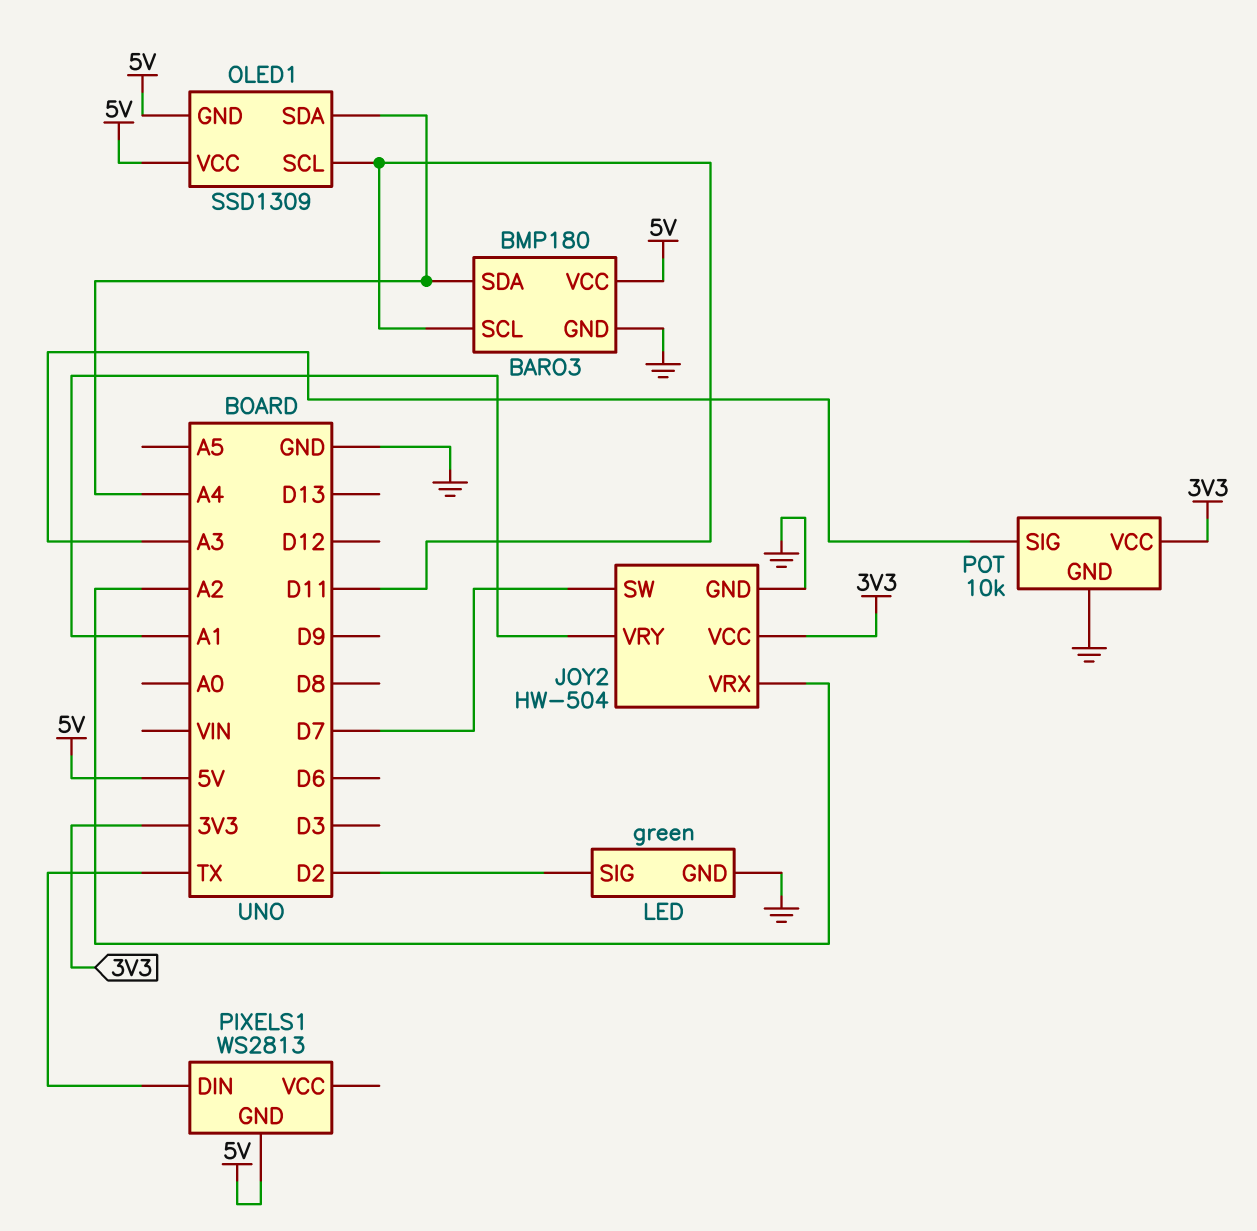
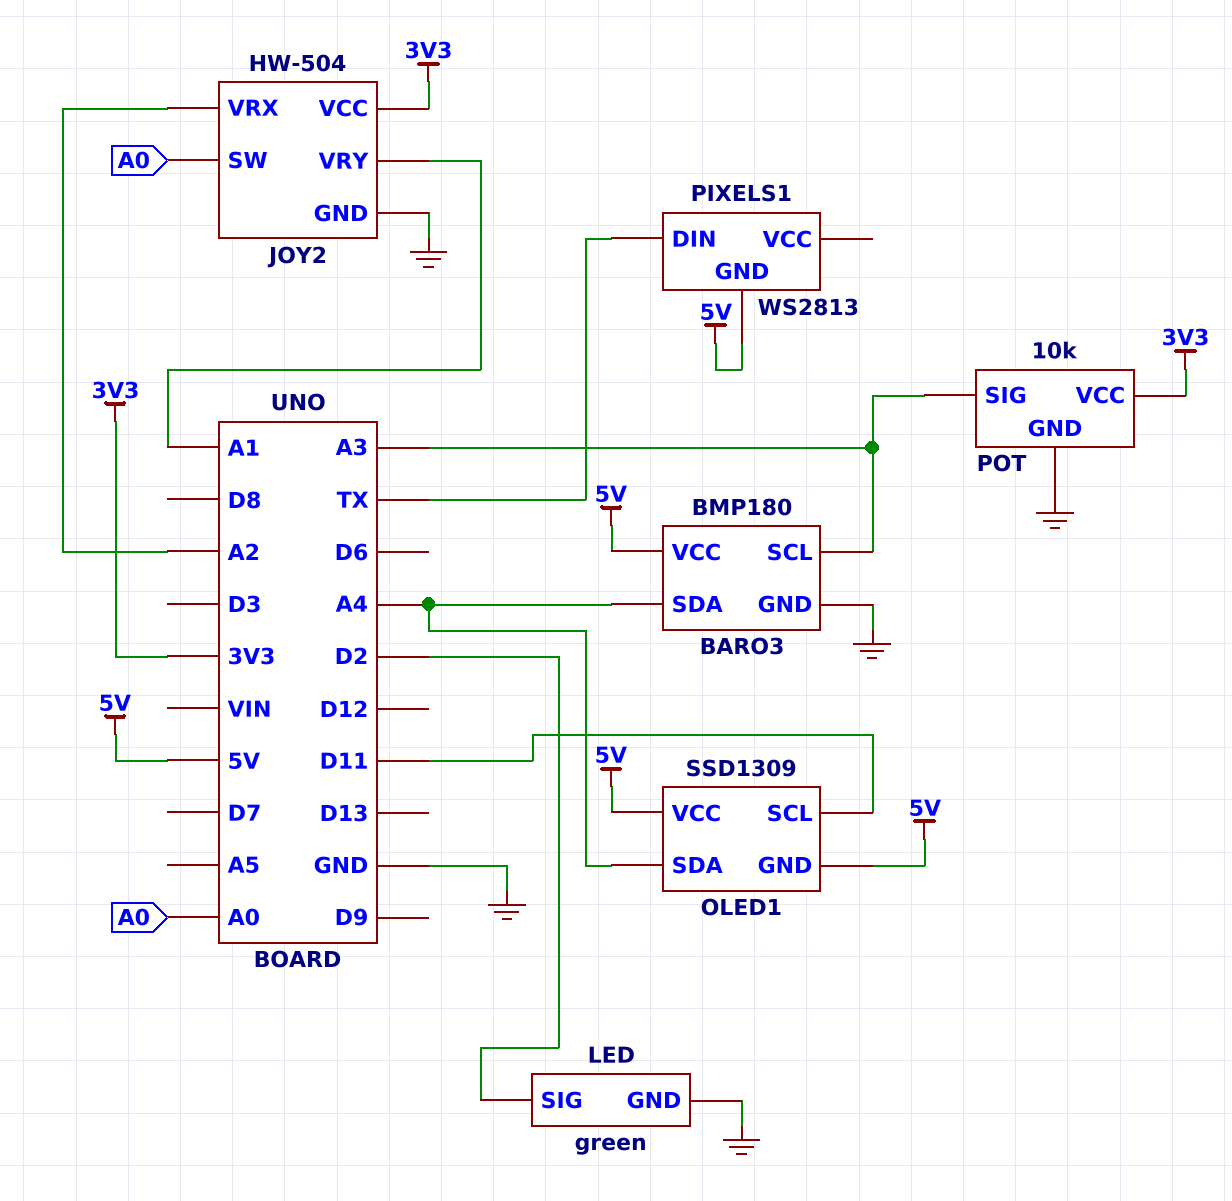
BARO3 pin SCL: D11 -> A3
JOY2 pin SW: D7 -> A0

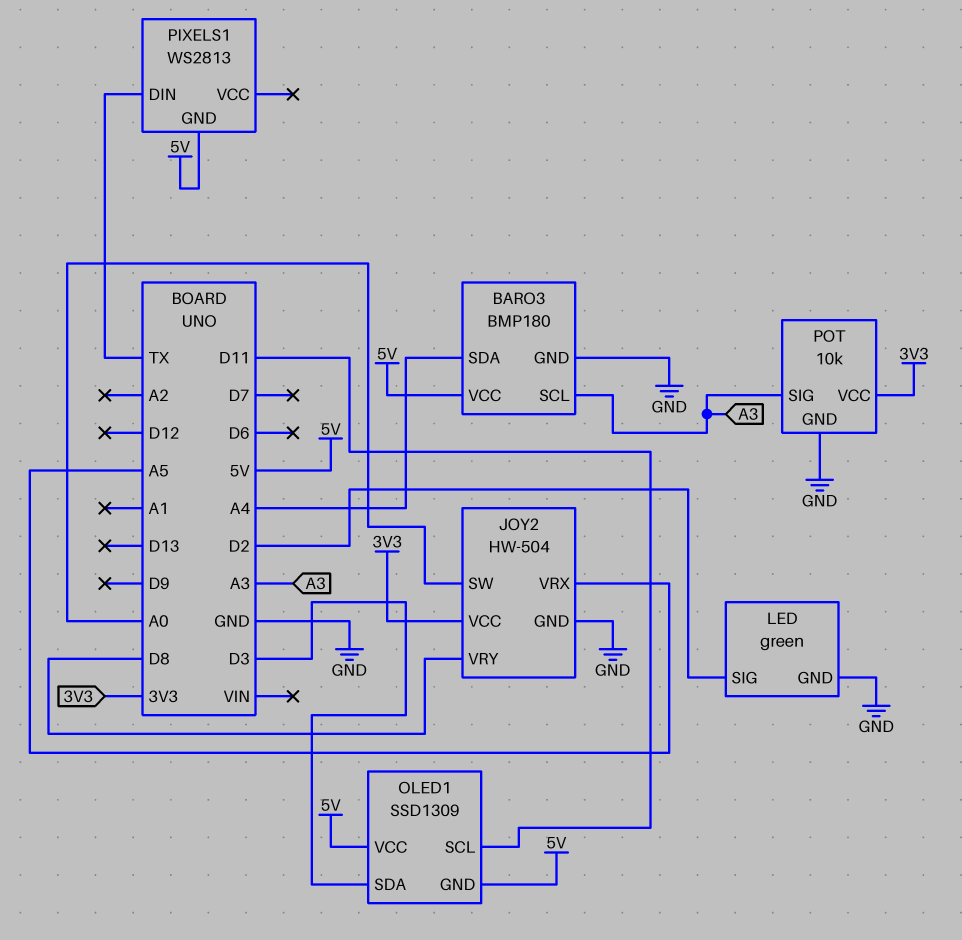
JOY2 pin VRX: A2 -> A5
JOY2 pin VRY: A1 -> D8
OLED1 pin SDA: A4 -> D3

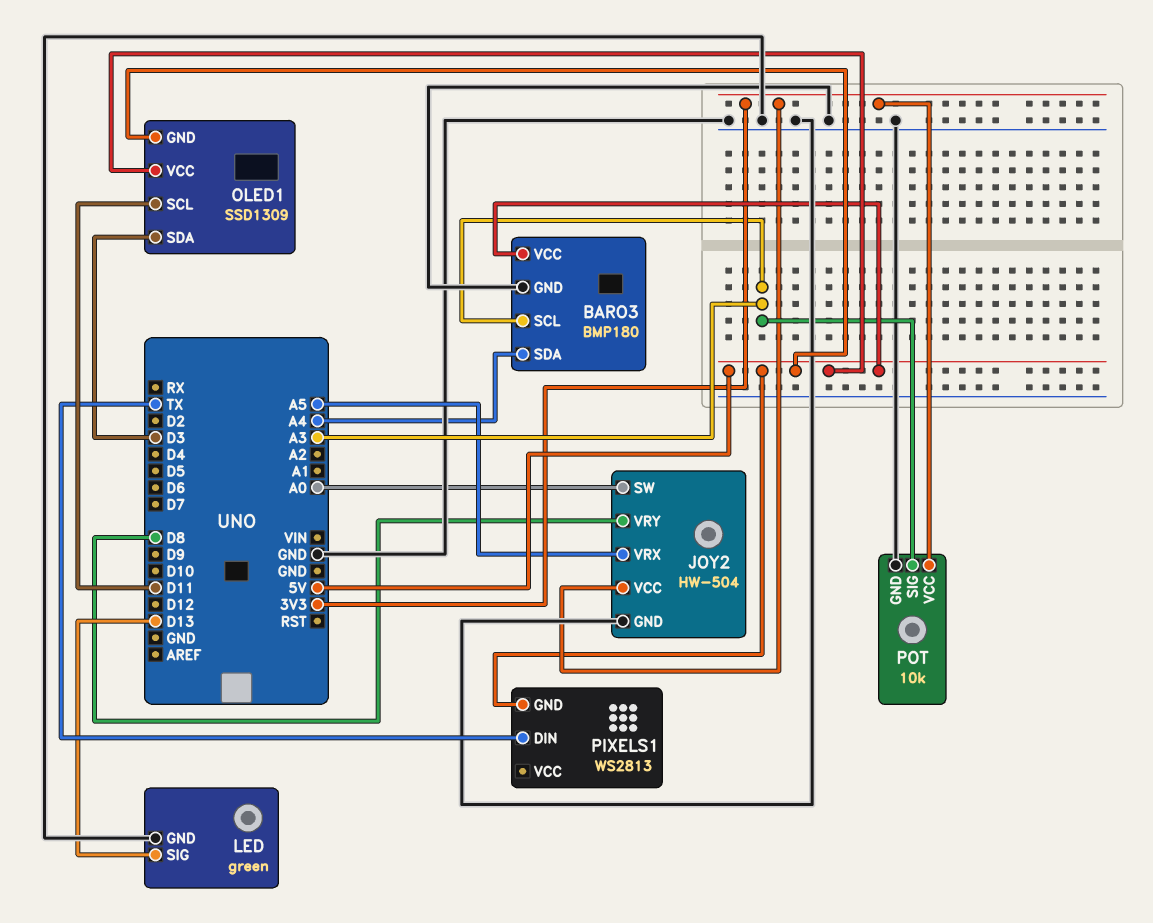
LED pin SIG: D2 -> D13

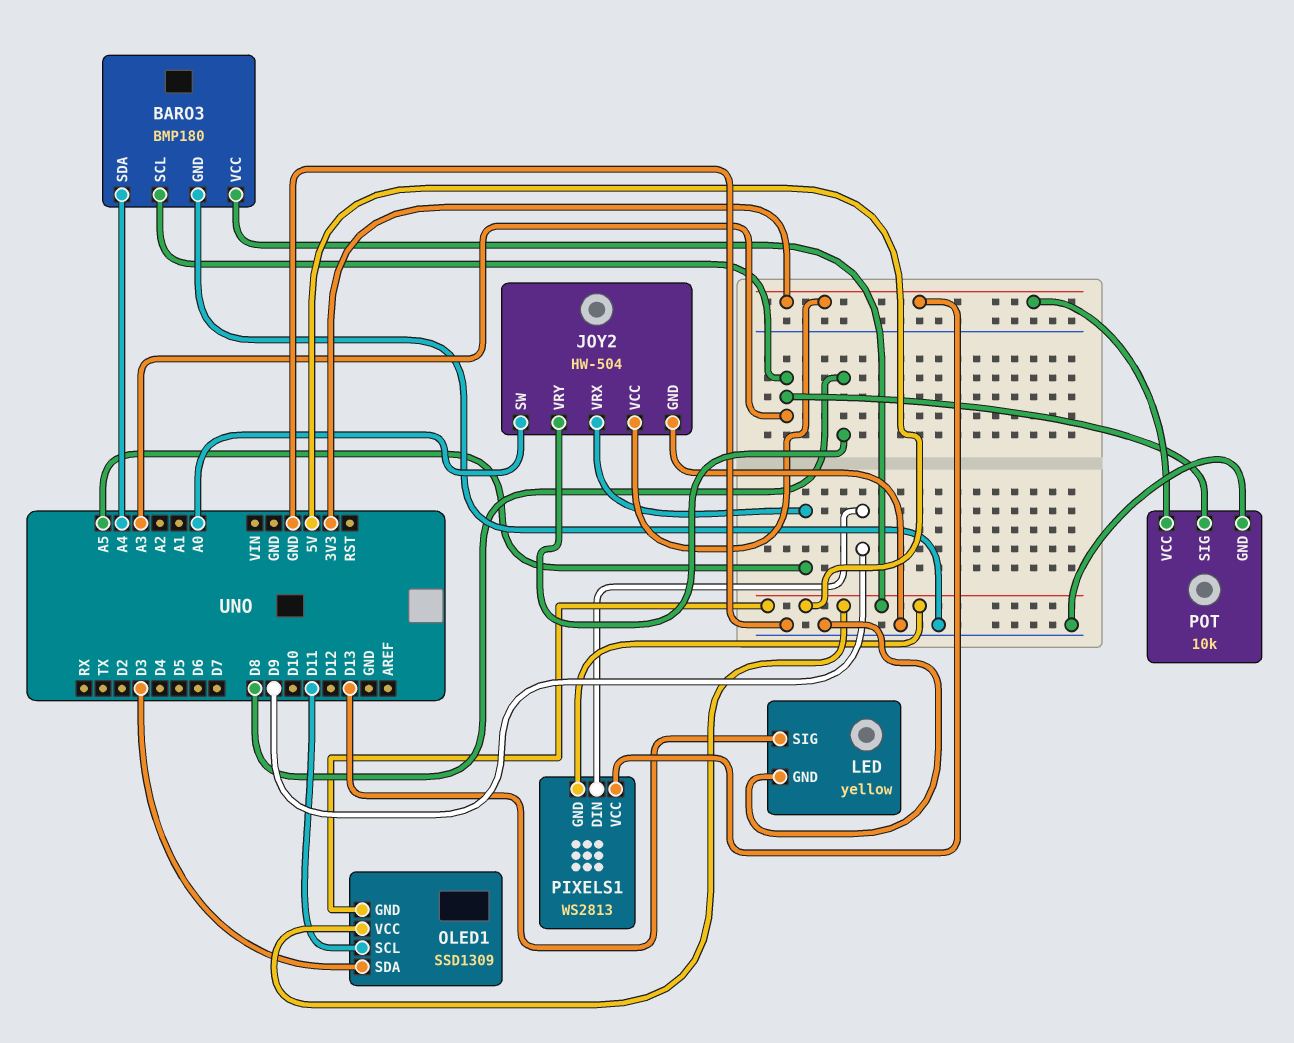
LED: green -> yellow
PIXELS1 pin DIN: TX -> D9
PIXELS1 pin VCC: none -> 3V3

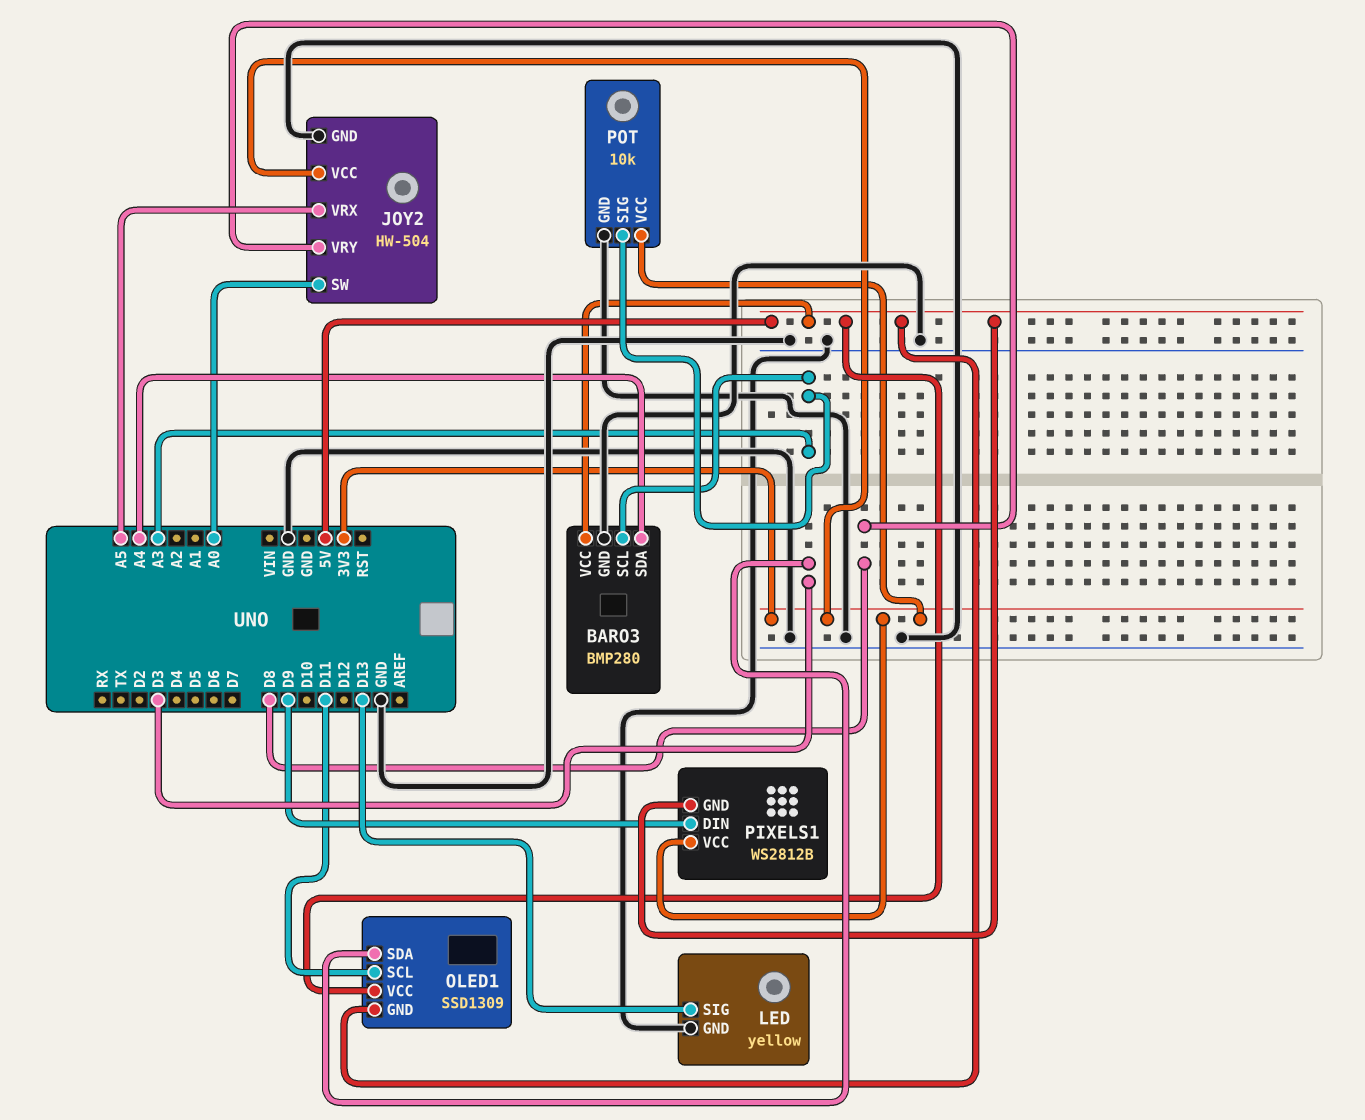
BARO3: BMP180 -> BMP280
PIXELS1: WS2813 -> WS2812B

